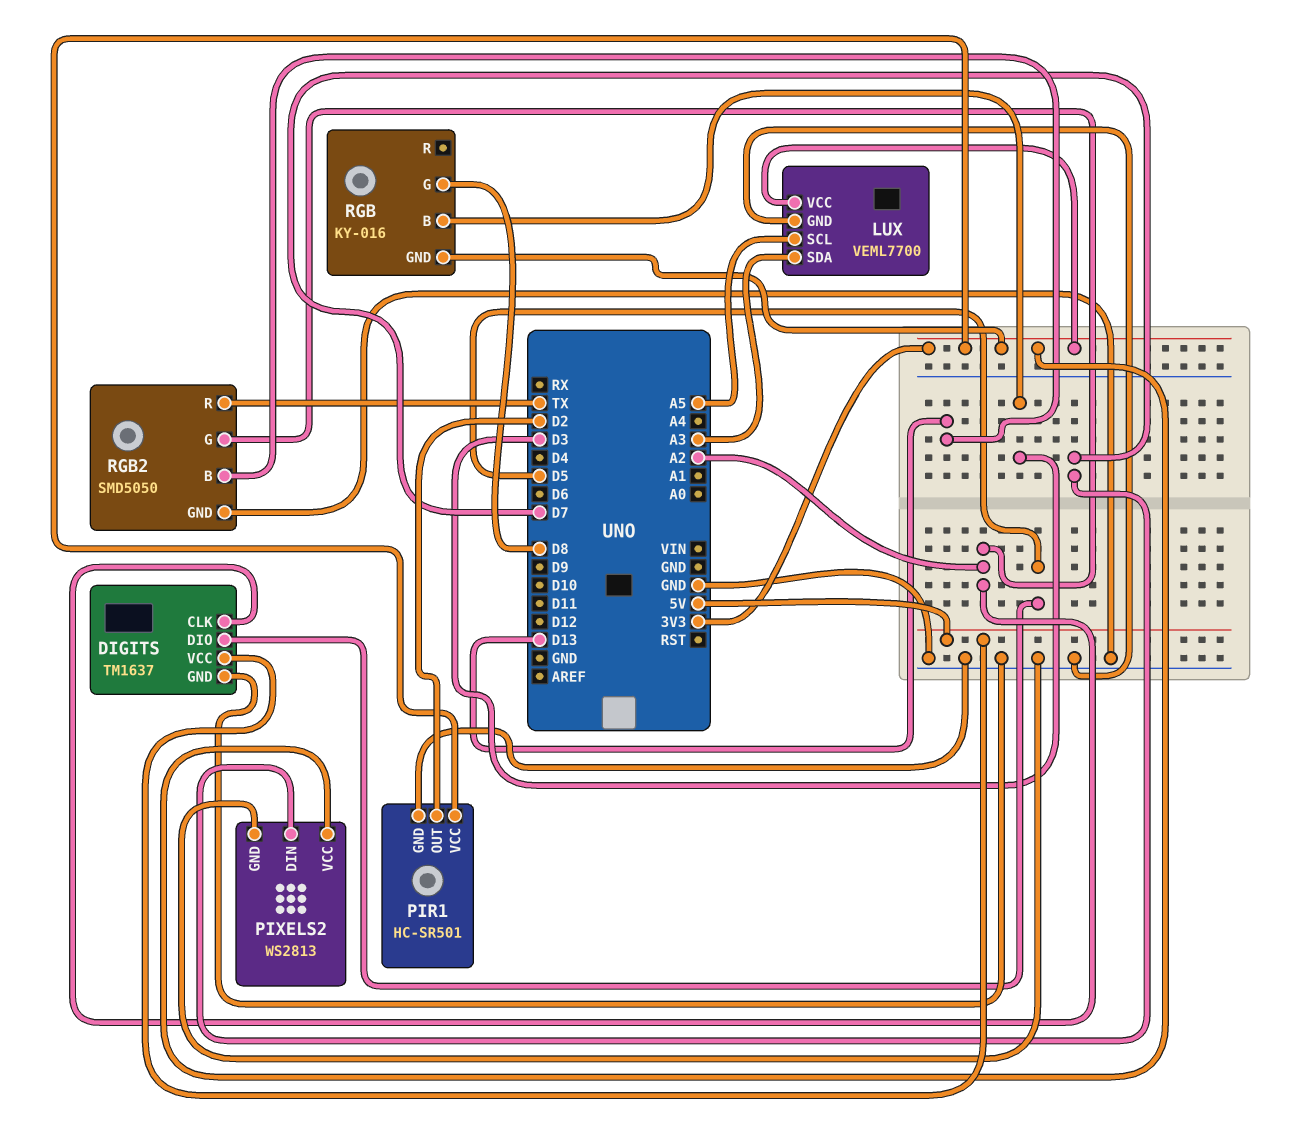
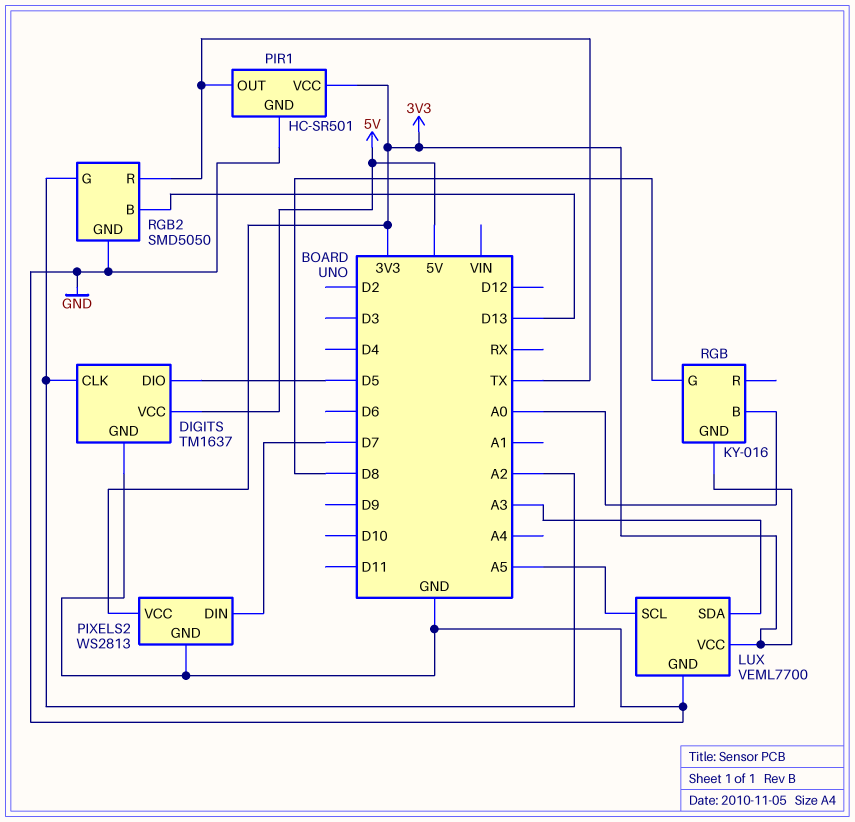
PIR1 pin OUT: D2 -> TX
RGB pin B: D3 -> A0

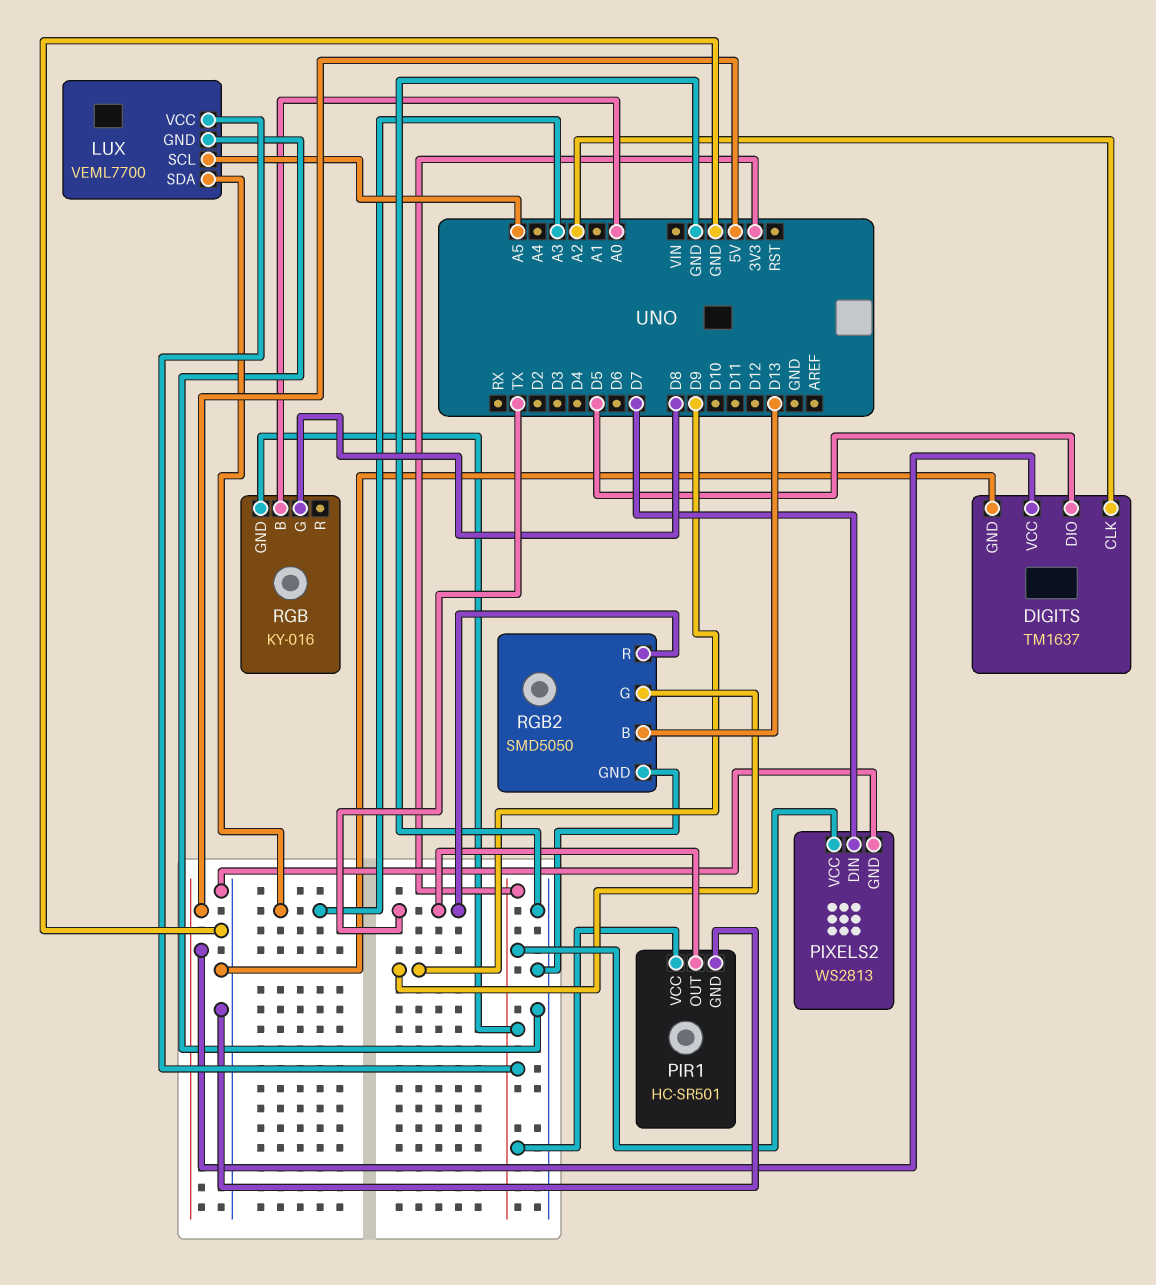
RGB2 pin G: A2 -> D9

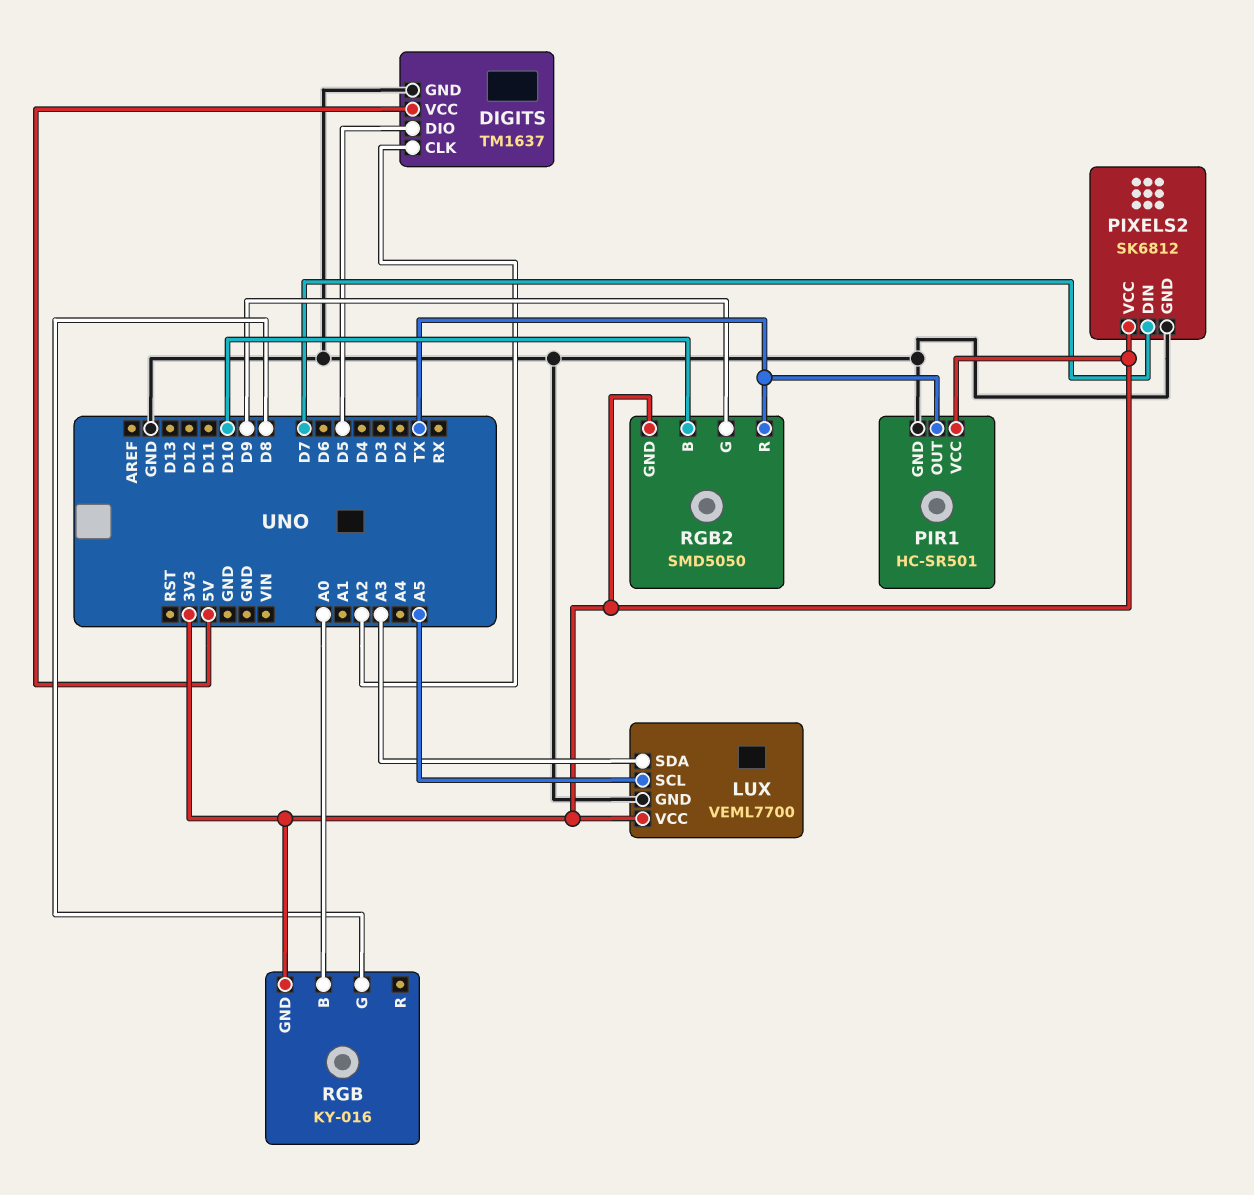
PIXELS2: WS2813 -> SK6812
RGB2 pin B: D13 -> D10
RGB2 pin GND: GND -> 3V3

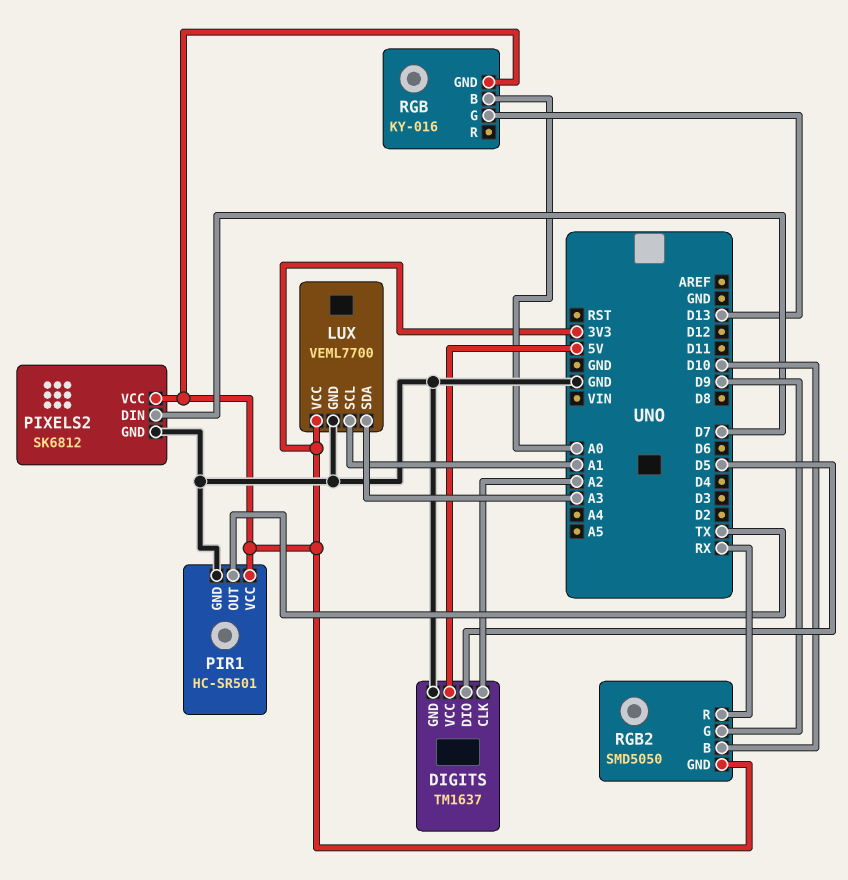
LUX pin SCL: A5 -> A1
RGB pin G: D8 -> D13
RGB2 pin R: TX -> RX

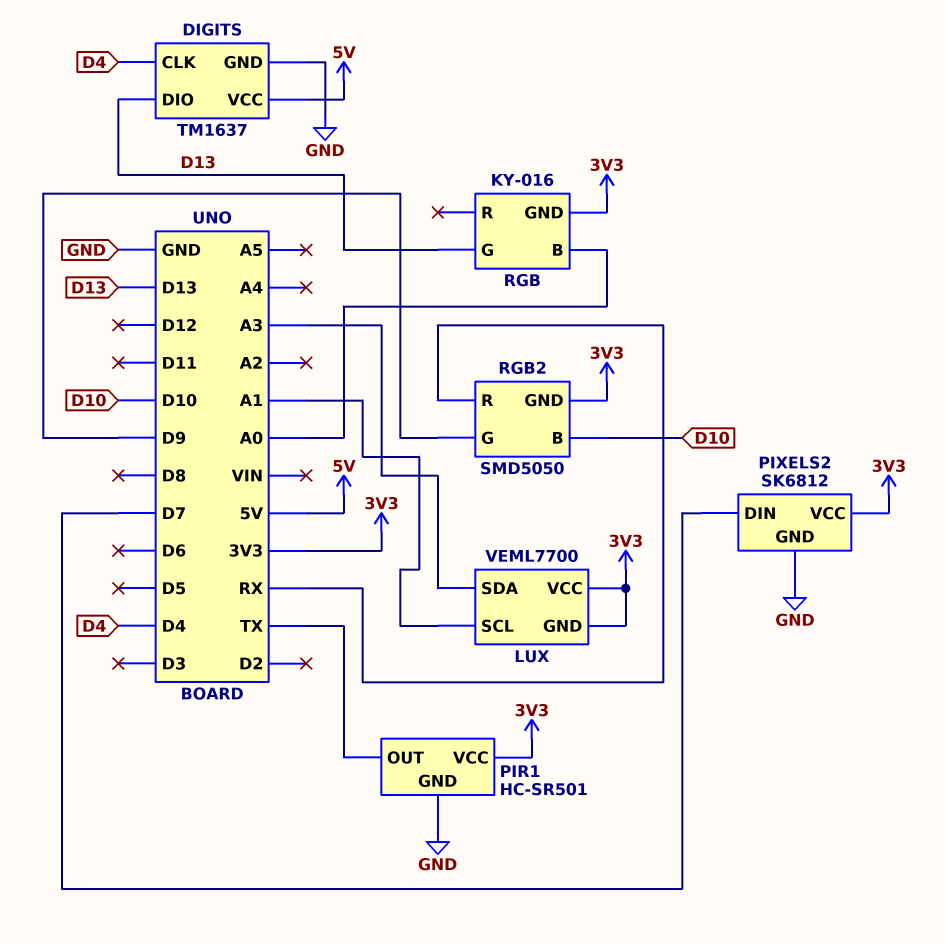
DIGITS pin CLK: A2 -> D4
DIGITS pin DIO: D5 -> D13
LUX pin GND: GND -> 3V3

